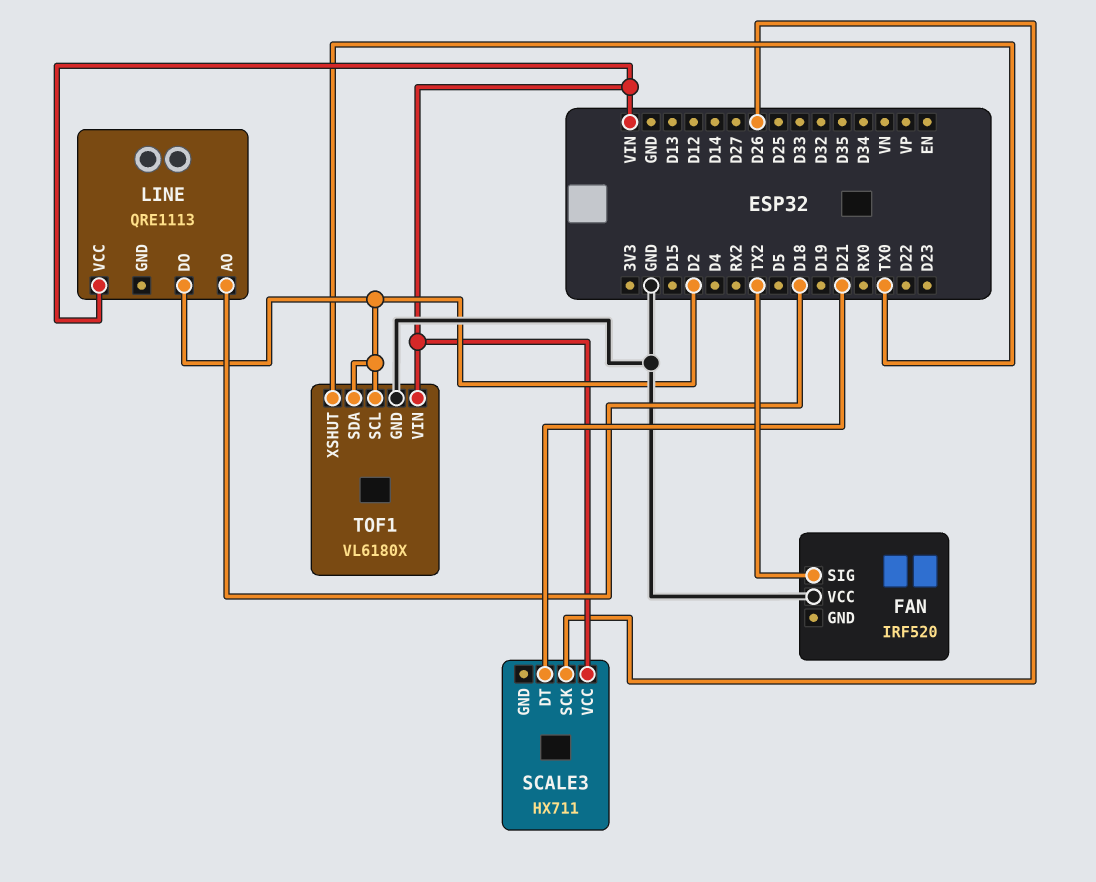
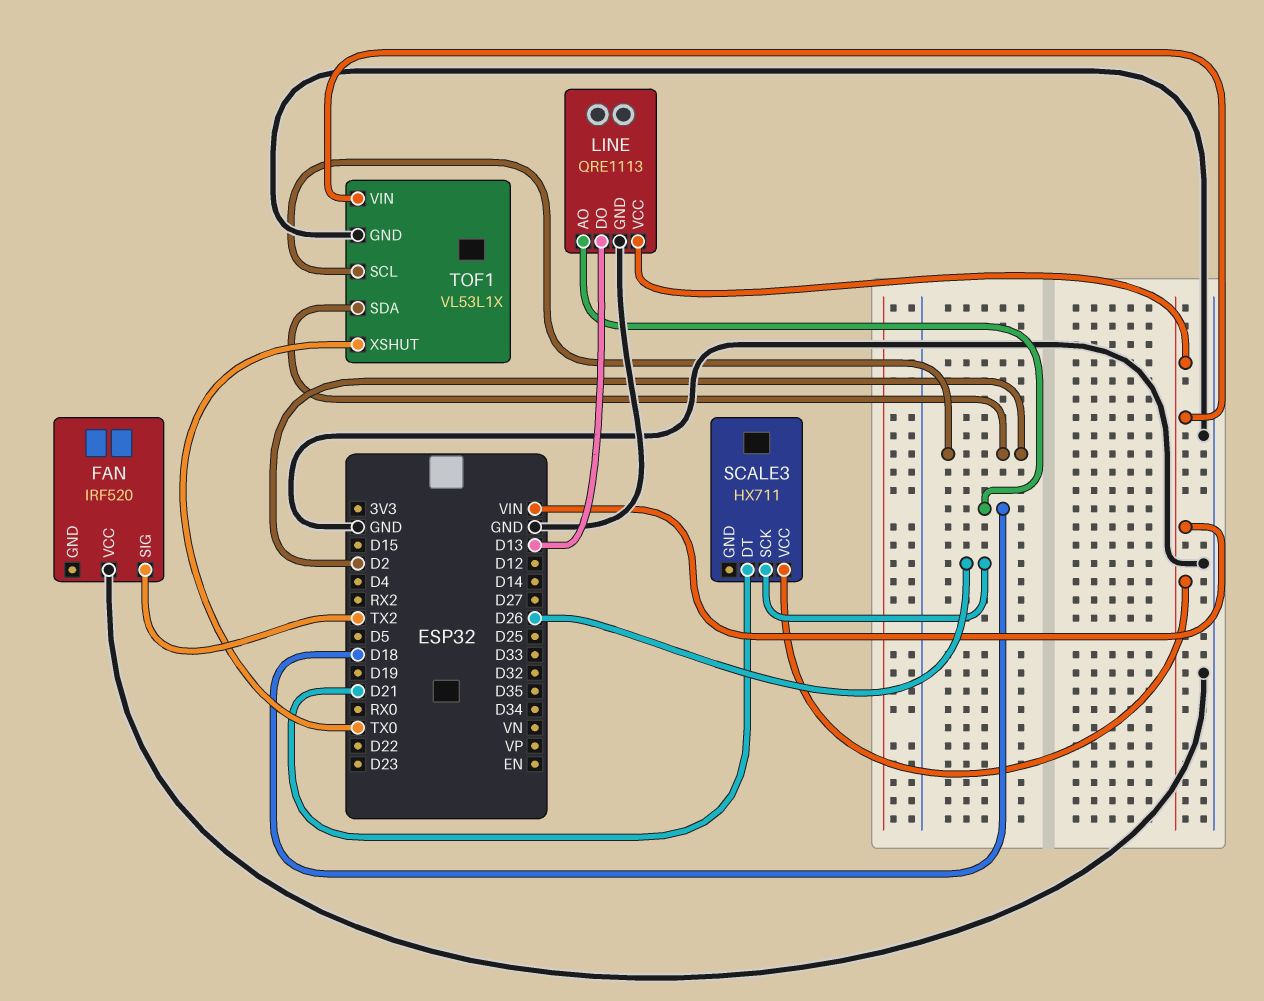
LINE pin DO: D2 -> D13
LINE pin GND: none -> GND
TOF1: VL6180X -> VL53L1X

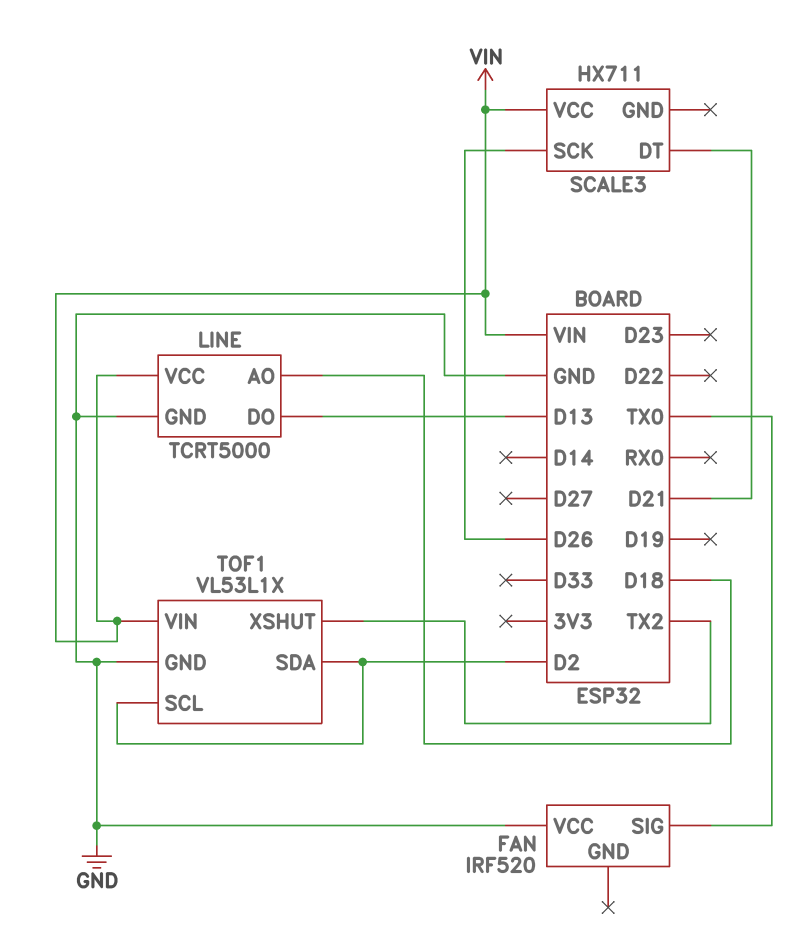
FAN pin SIG: TX2 -> TX0
LINE: QRE1113 -> TCRT5000
TOF1 pin XSHUT: TX0 -> TX2

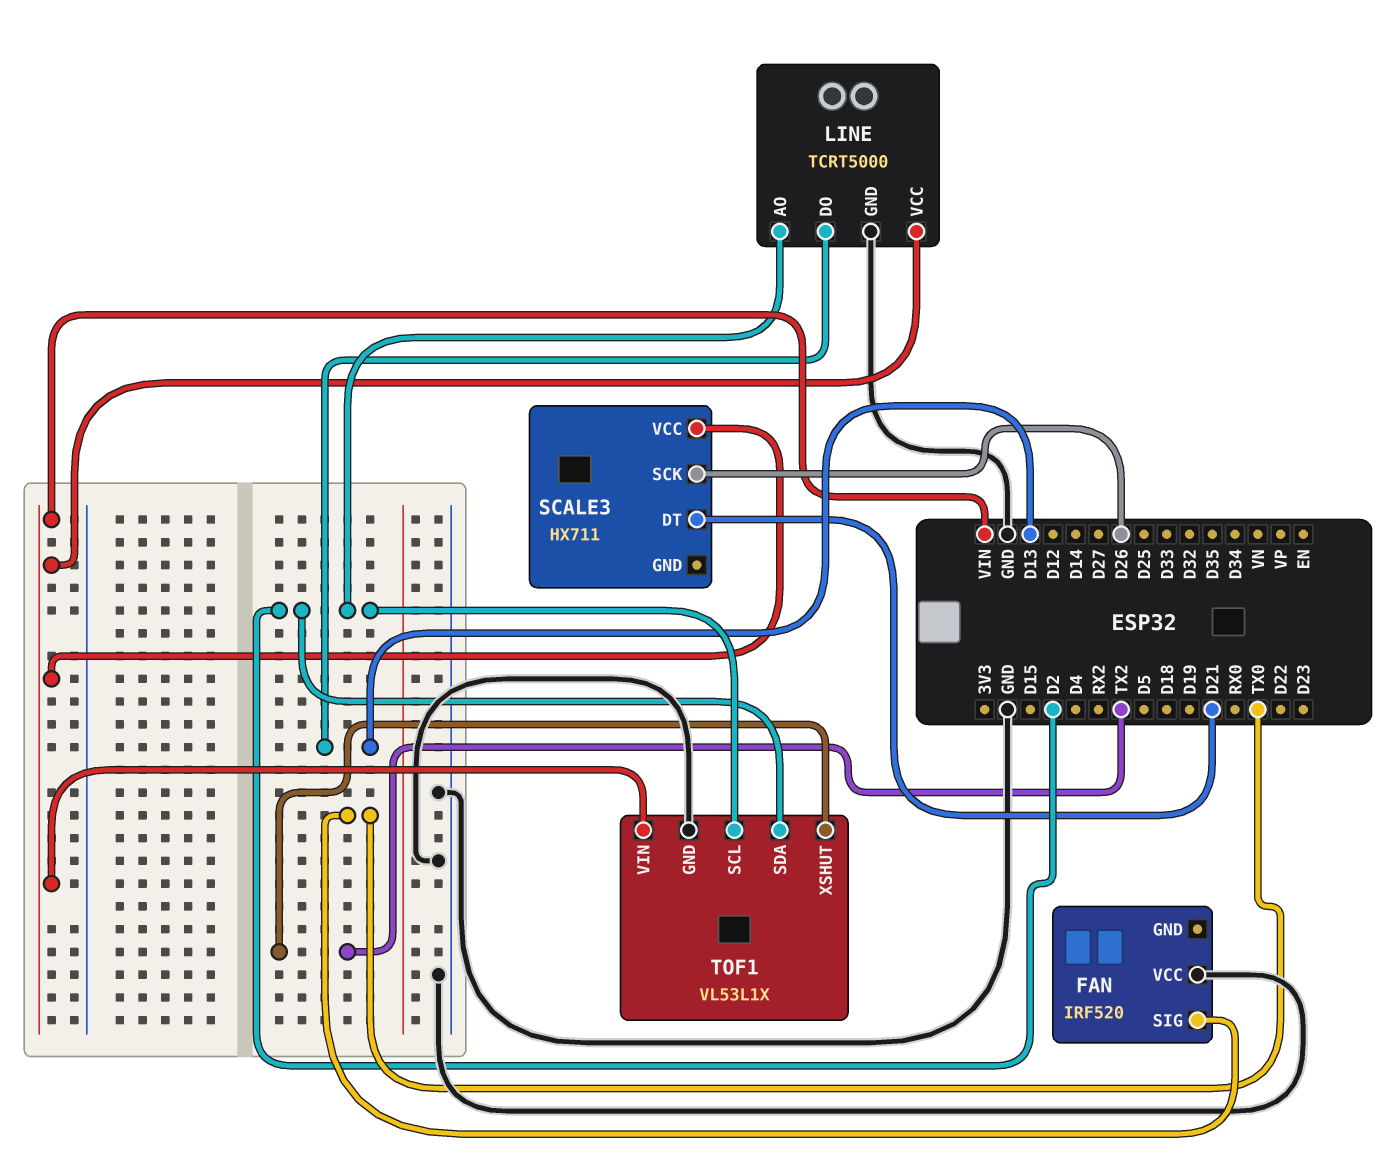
LINE pin AO: D18 -> D2

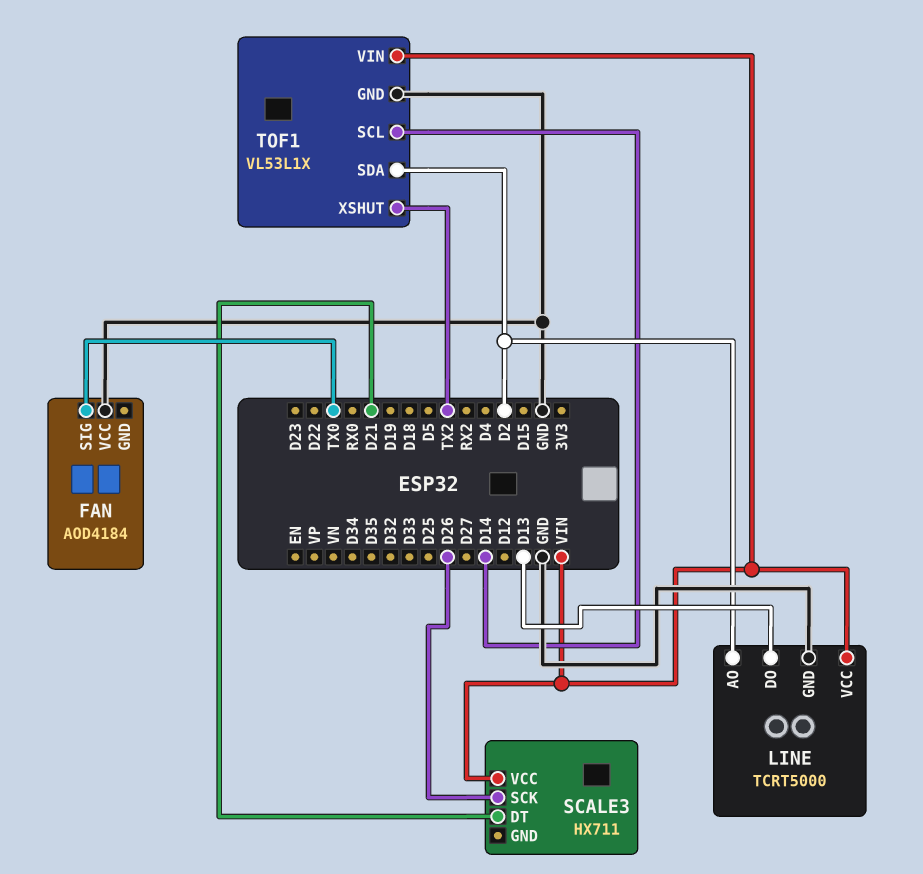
FAN: IRF520 -> AOD4184
TOF1 pin SCL: D2 -> D14

